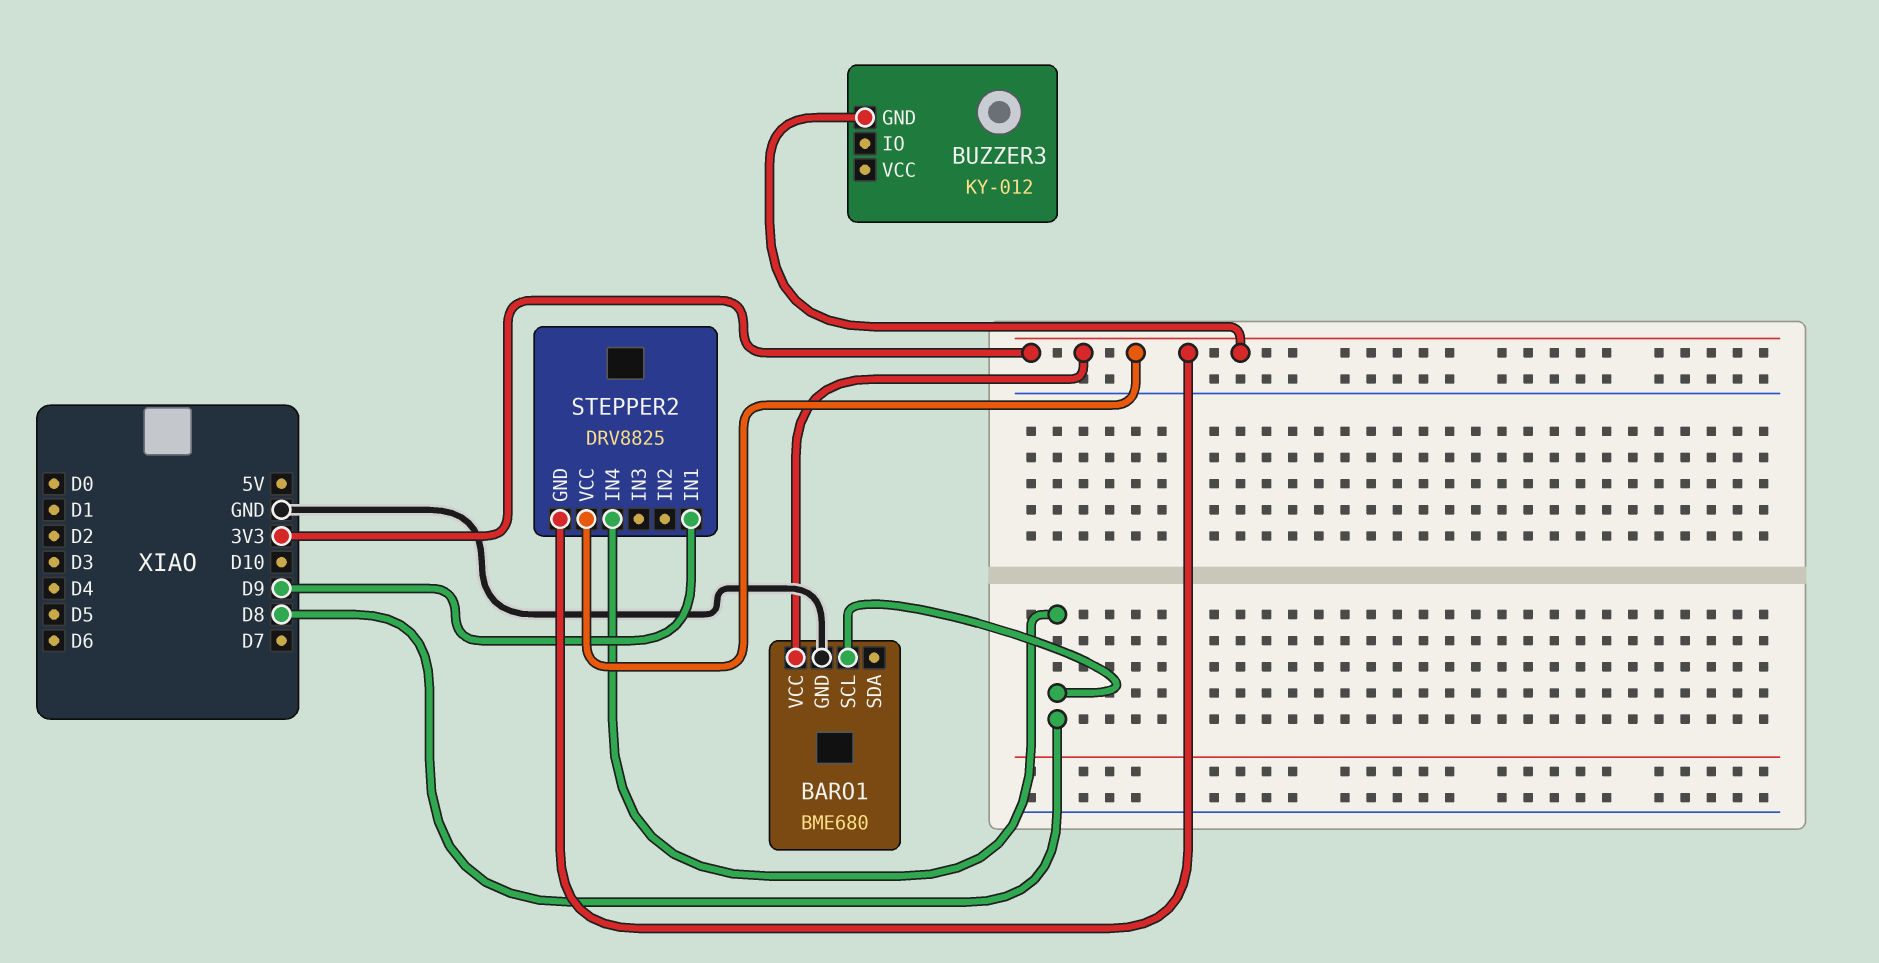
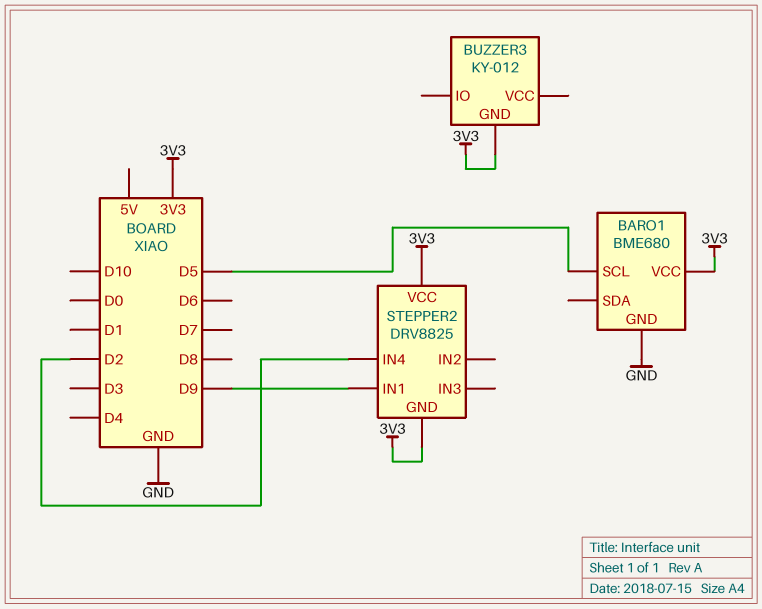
BARO1 pin SCL: D8 -> D5
STEPPER2 pin IN4: D8 -> D2

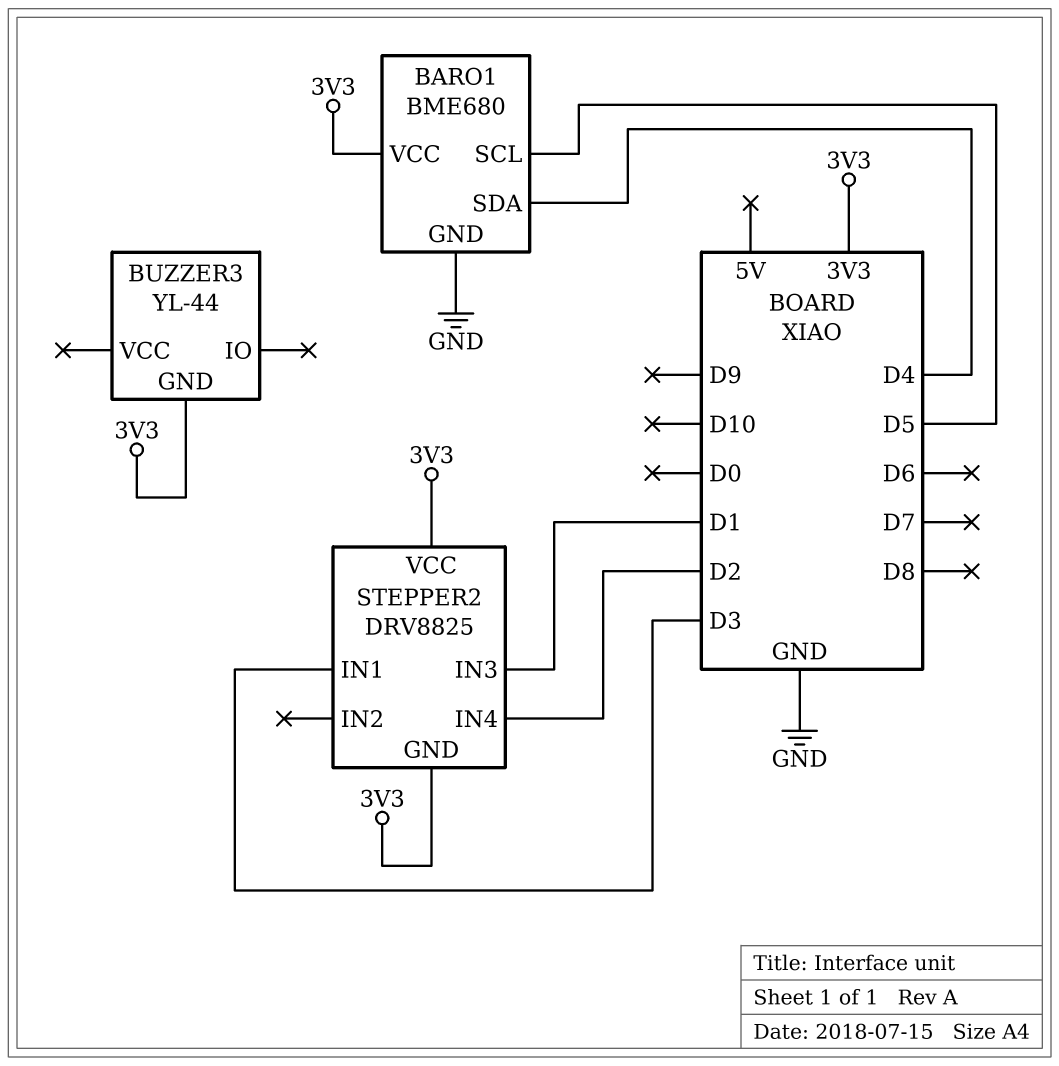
BARO1 pin SDA: none -> D4
BUZZER3: KY-012 -> YL-44
STEPPER2 pin IN1: D9 -> D3
STEPPER2 pin IN3: none -> D1

